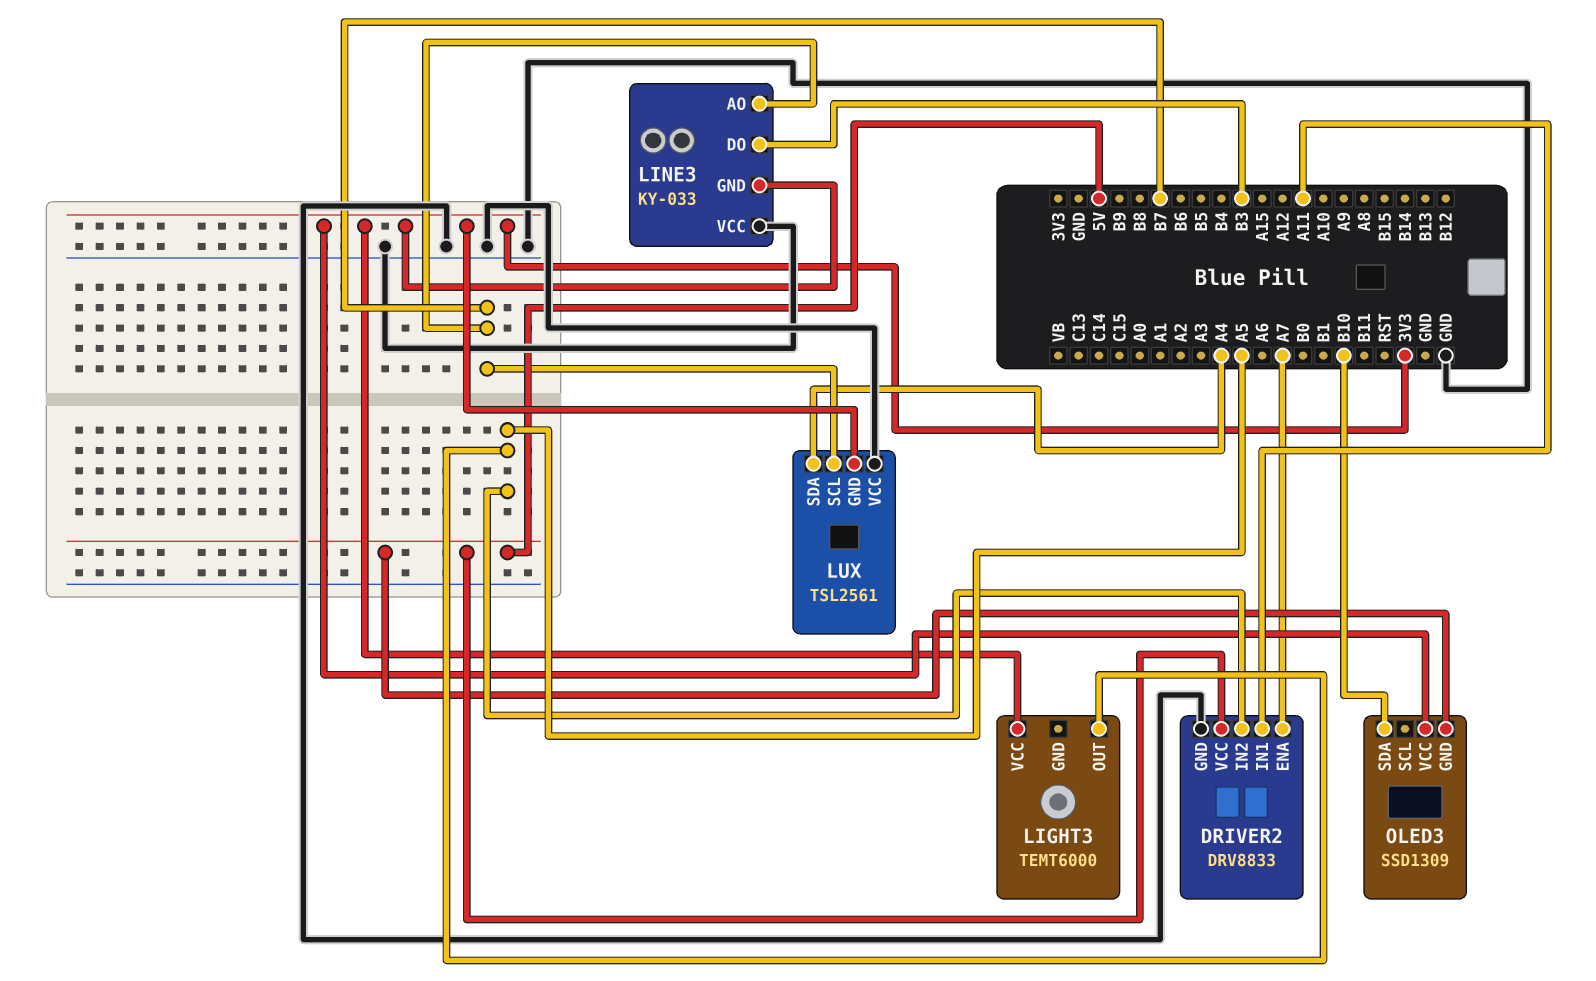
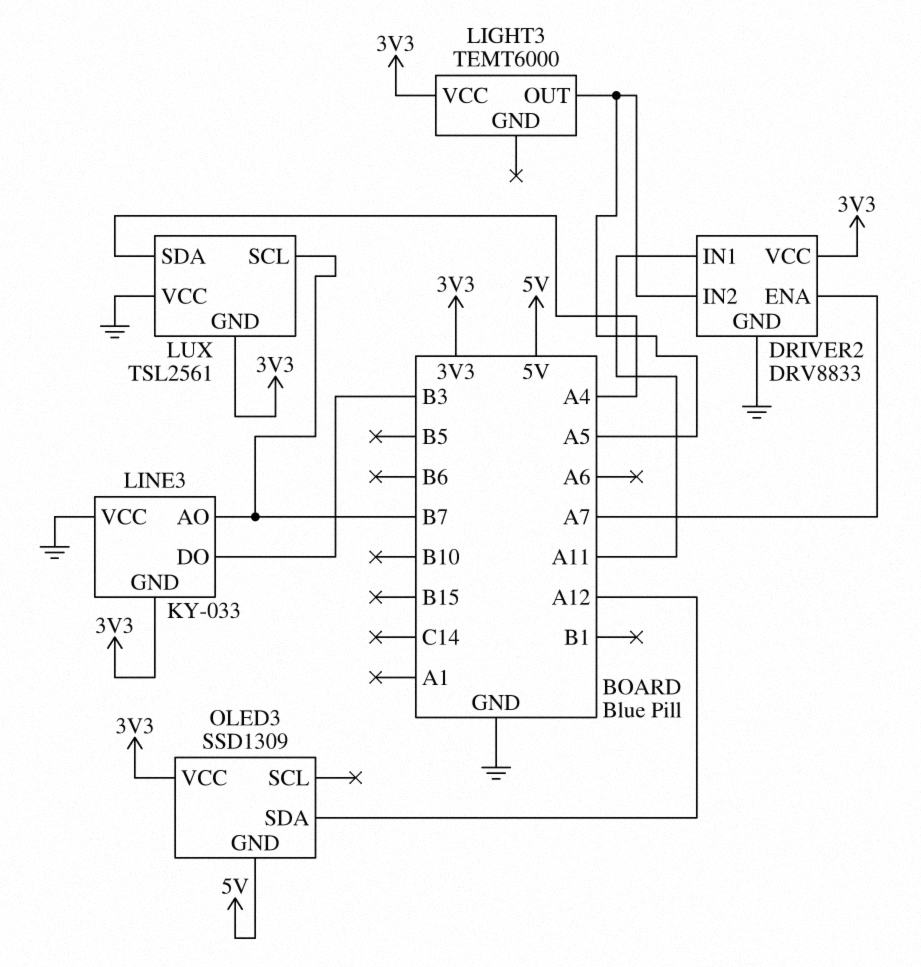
DRIVER2 pin VCC: 5V -> 3V3
OLED3 pin SDA: B10 -> A12

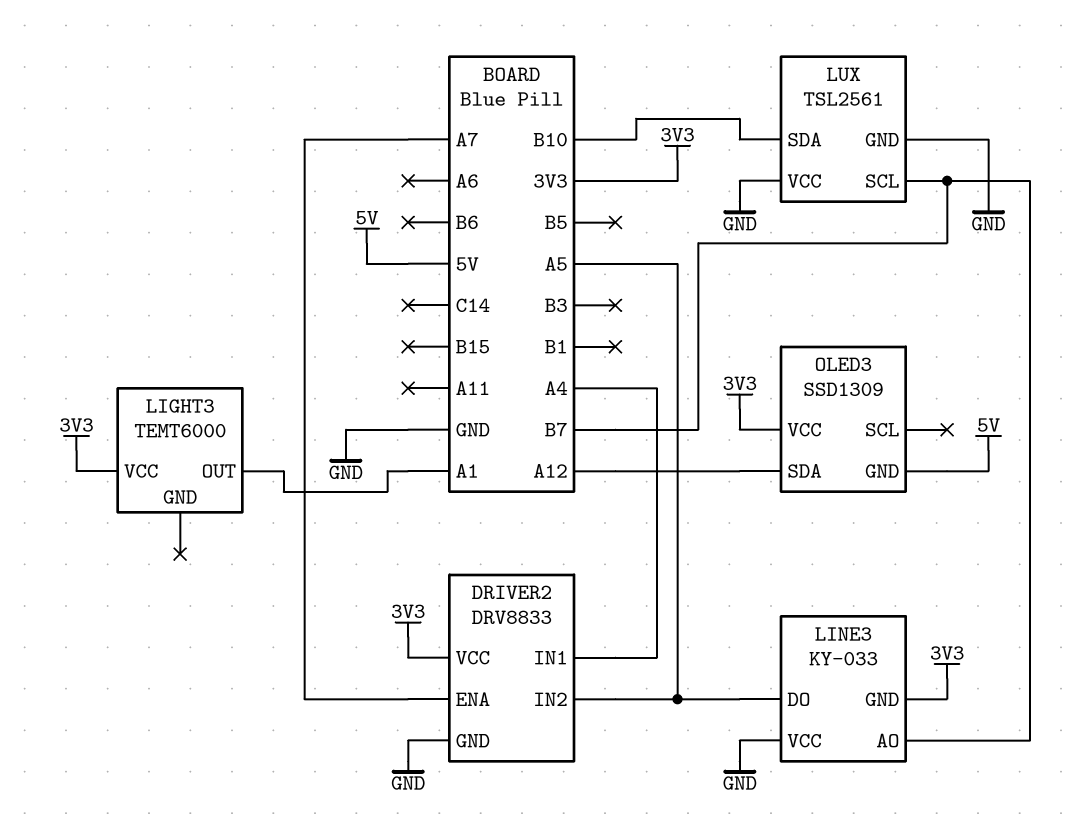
DRIVER2 pin IN1: A11 -> A4
LIGHT3 pin OUT: A5 -> A1
LINE3 pin DO: B3 -> A5
LUX pin GND: 3V3 -> GND
LUX pin SDA: A4 -> B10

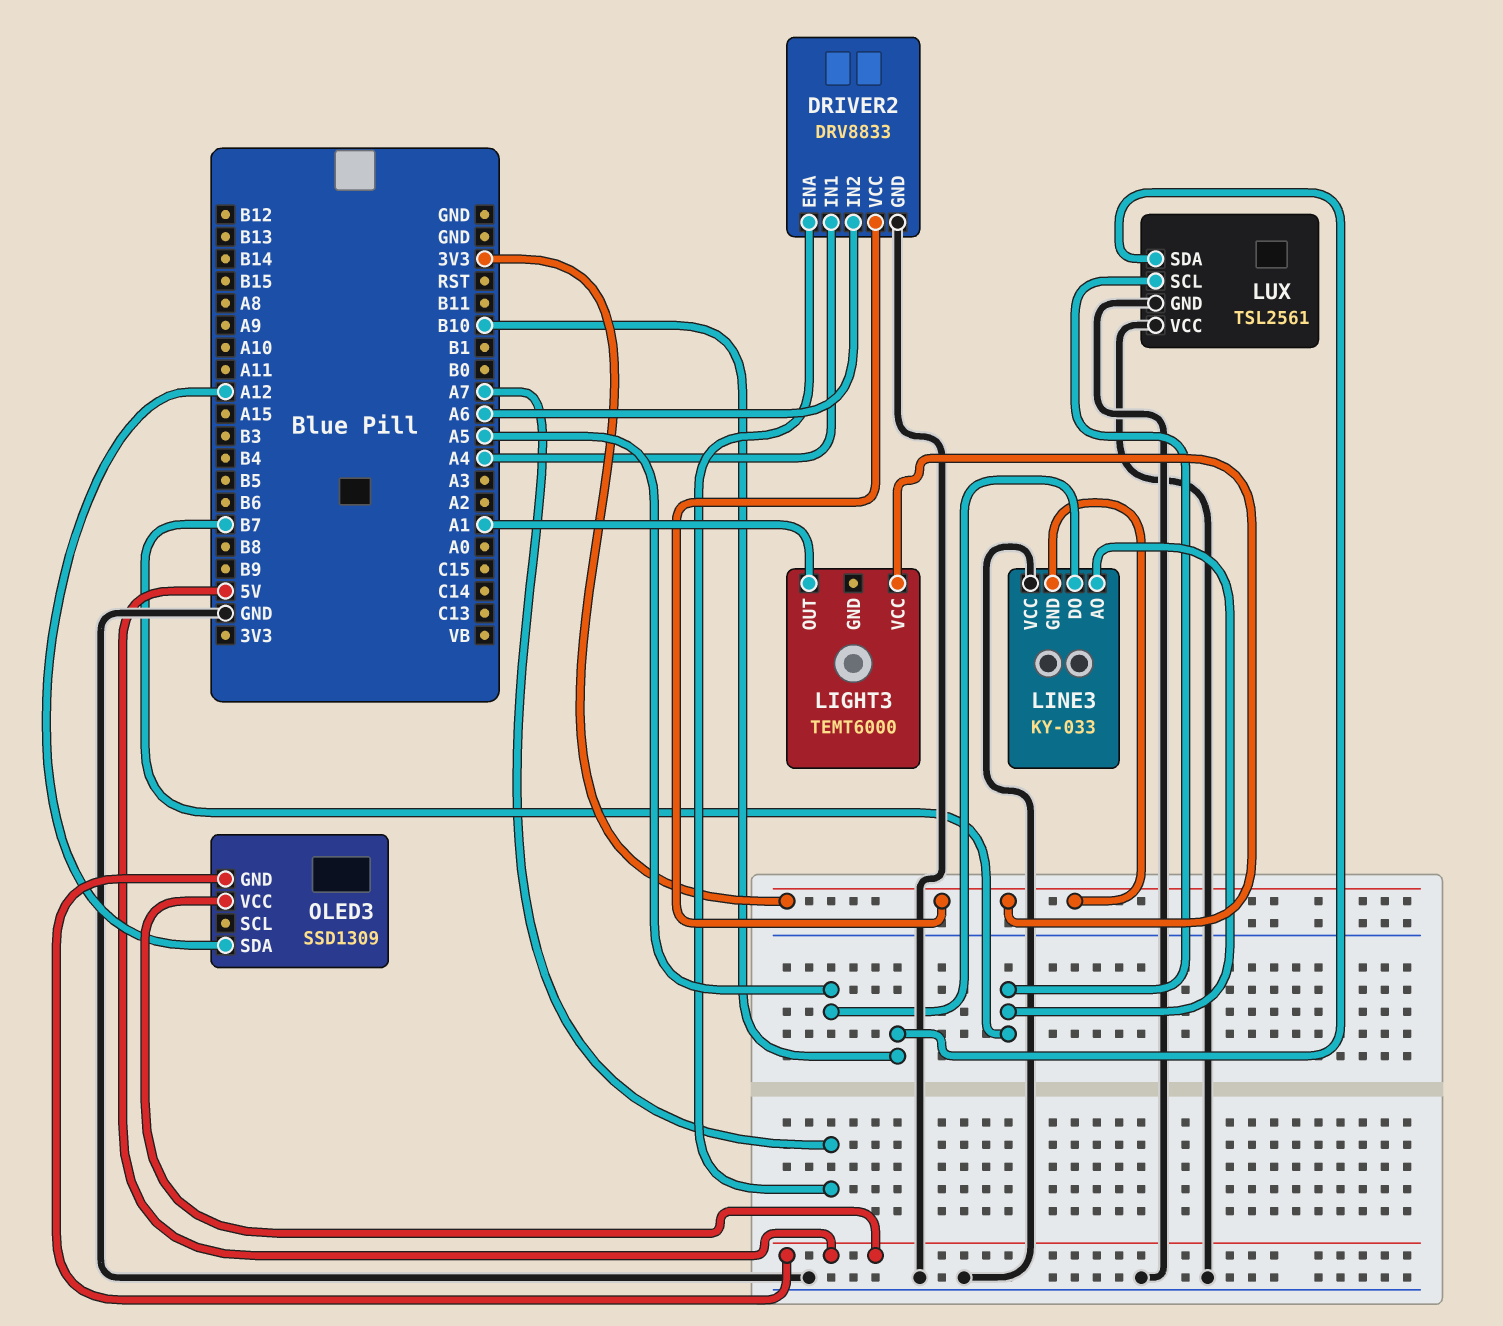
DRIVER2 pin IN2: A5 -> A6
OLED3 pin VCC: 3V3 -> 5V

